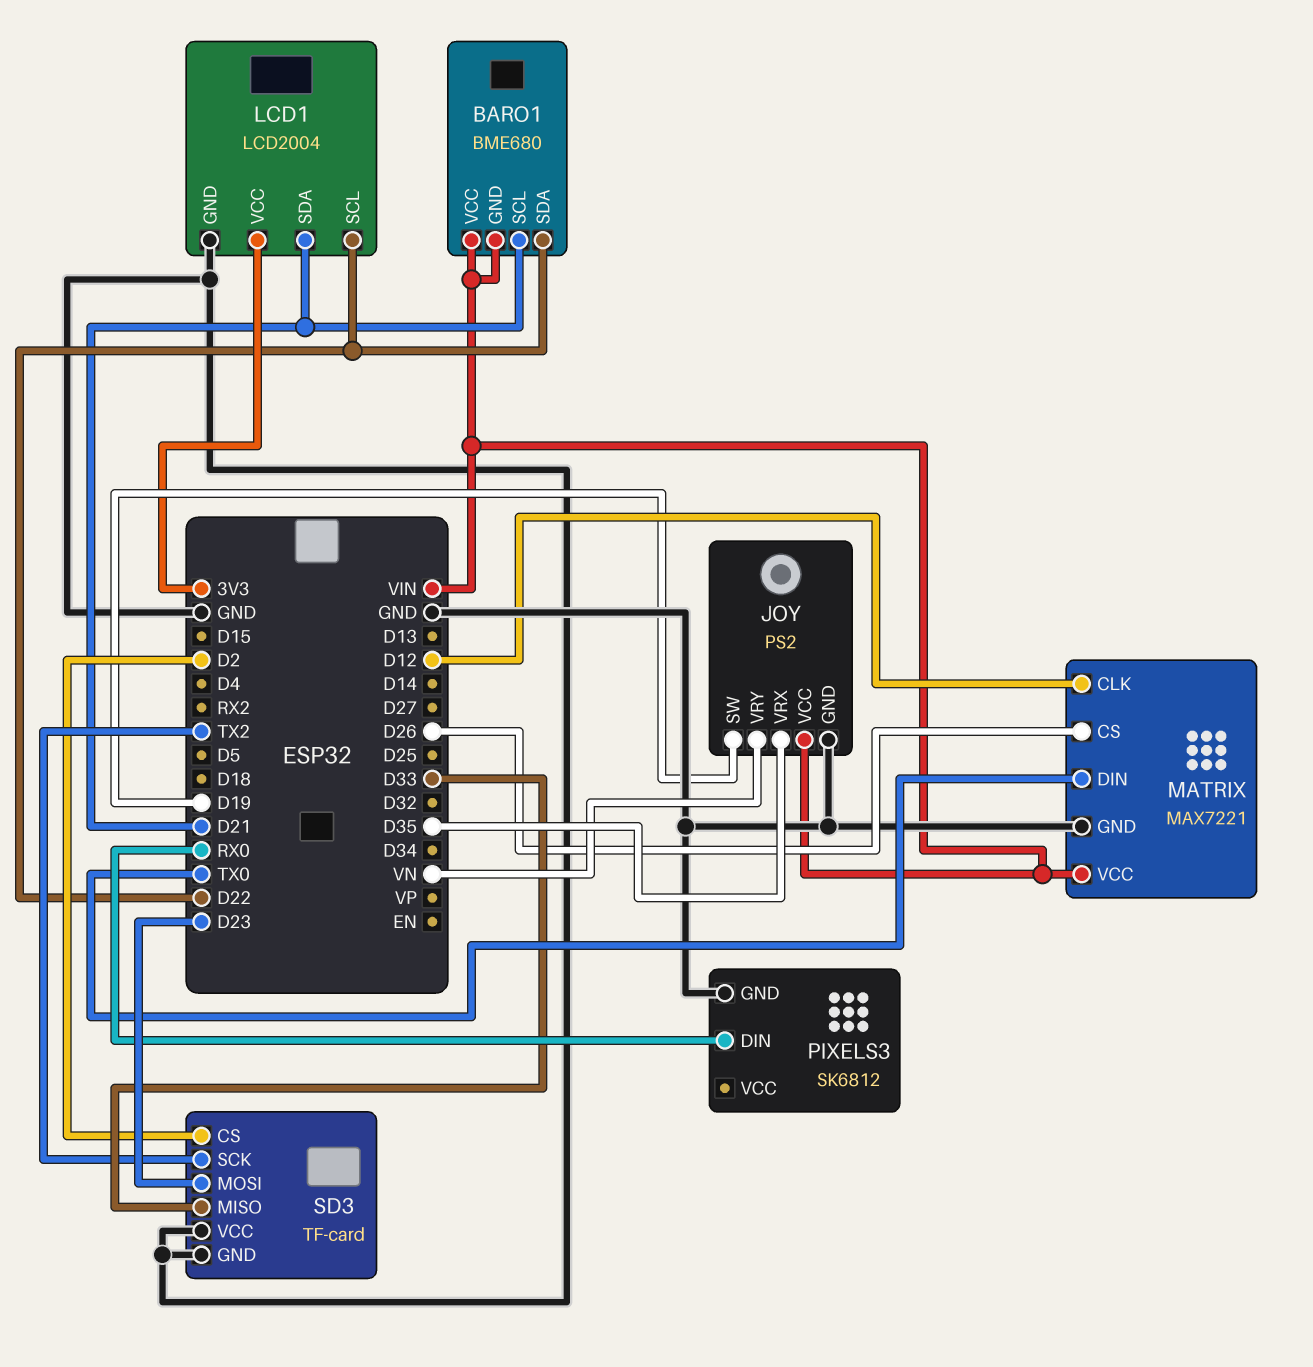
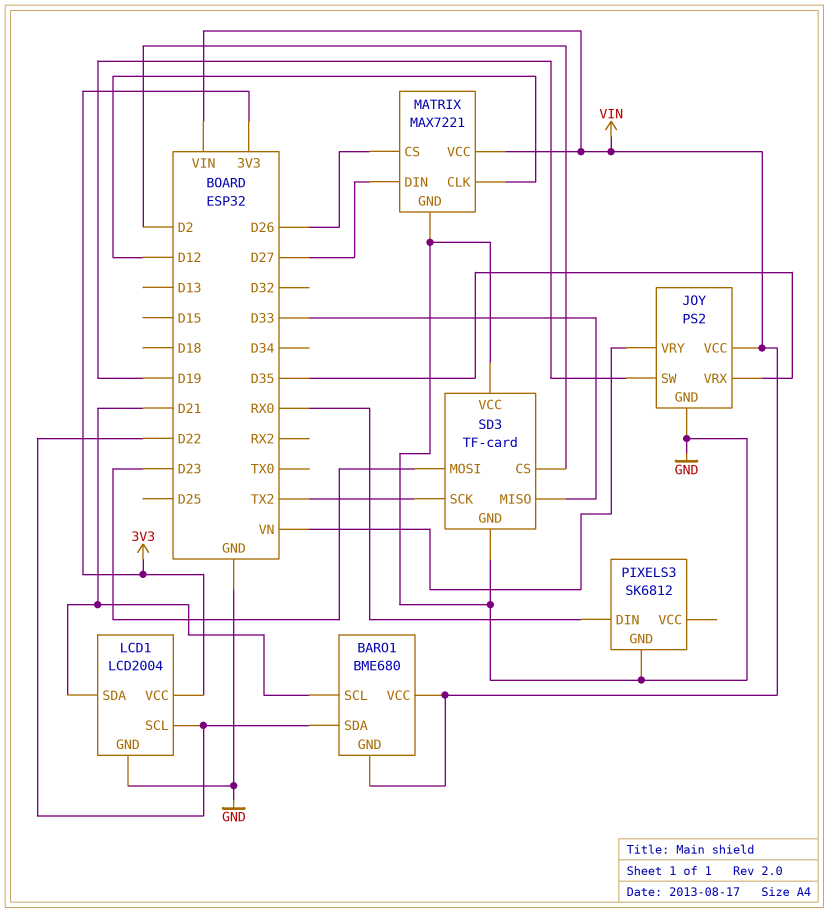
MATRIX pin DIN: TX0 -> D27

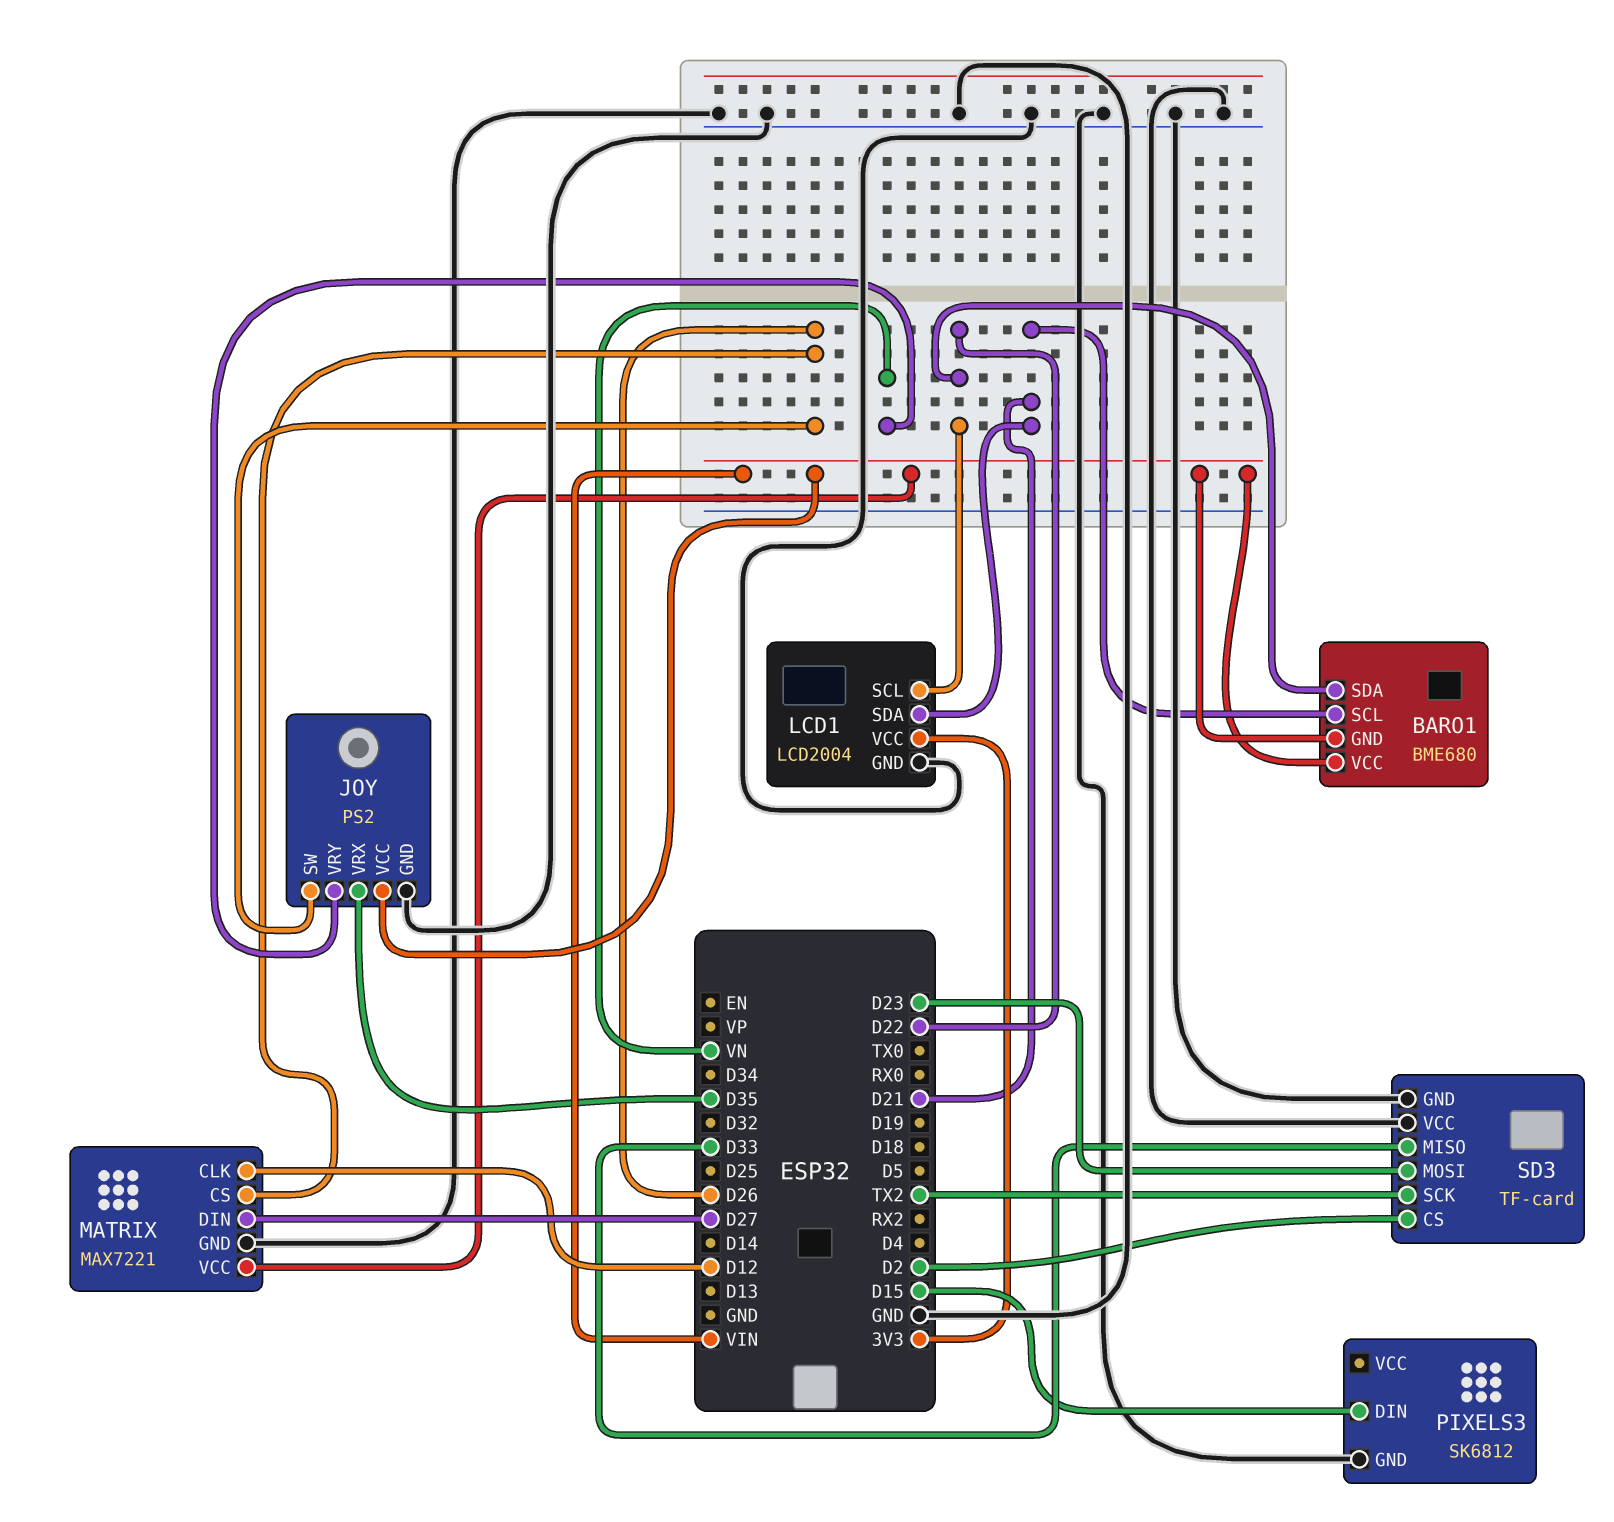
JOY pin SW: D19 -> D26
PIXELS3 pin DIN: RX0 -> D15

